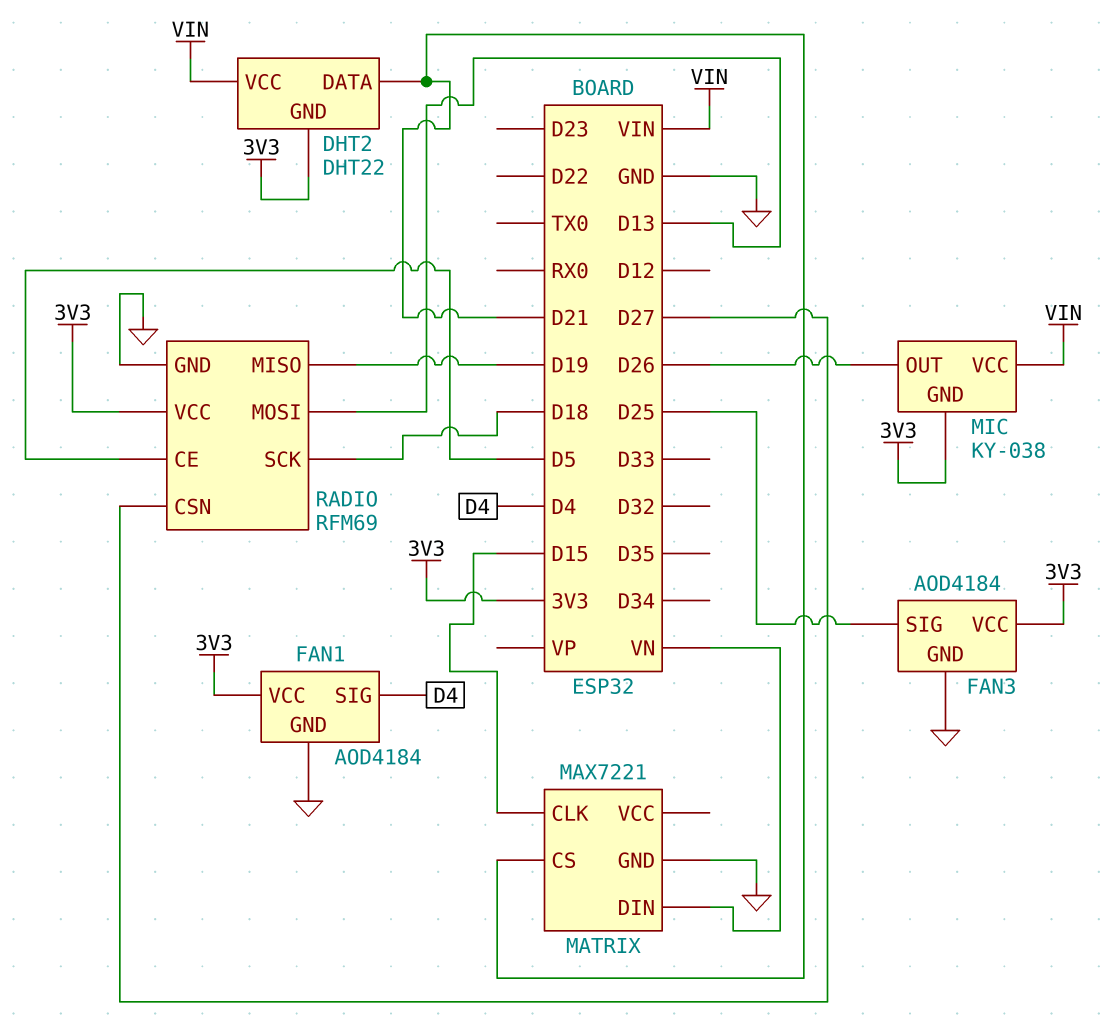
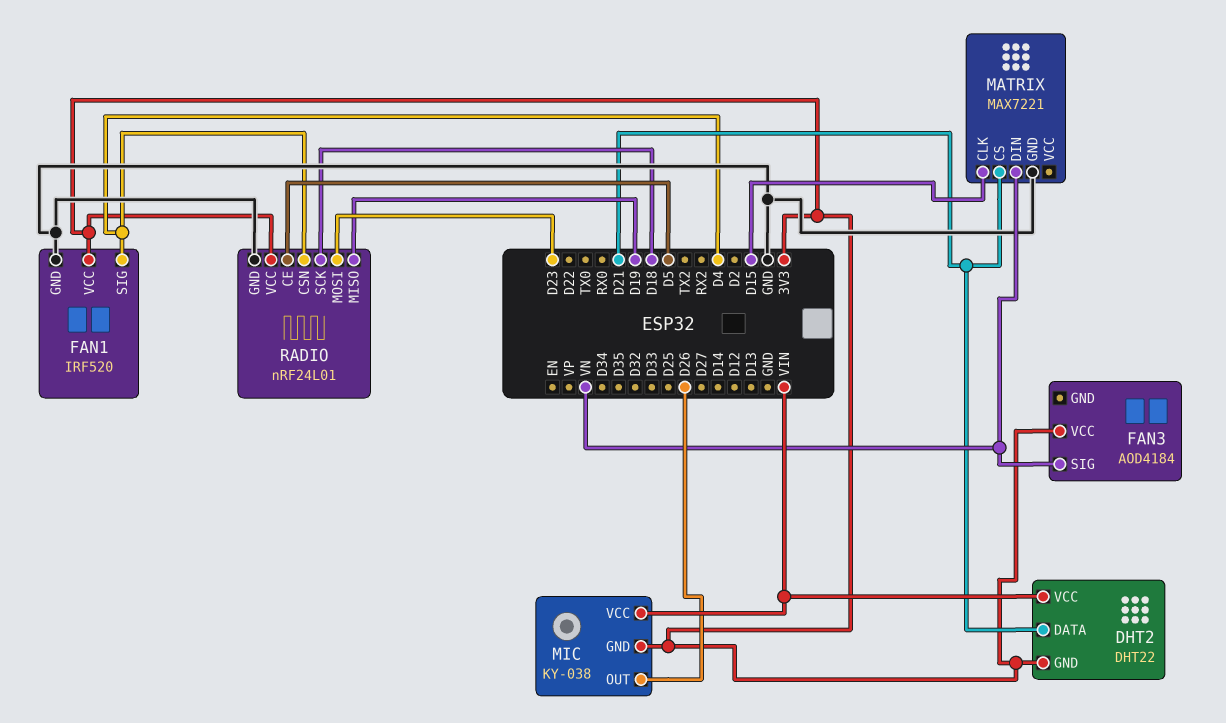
FAN1: AOD4184 -> IRF520
FAN3 pin GND: GND -> none
FAN3 pin SIG: D25 -> VN
RADIO: RFM69 -> nRF24L01
RADIO pin CSN: D27 -> D4
RADIO pin MOSI: D13 -> D23

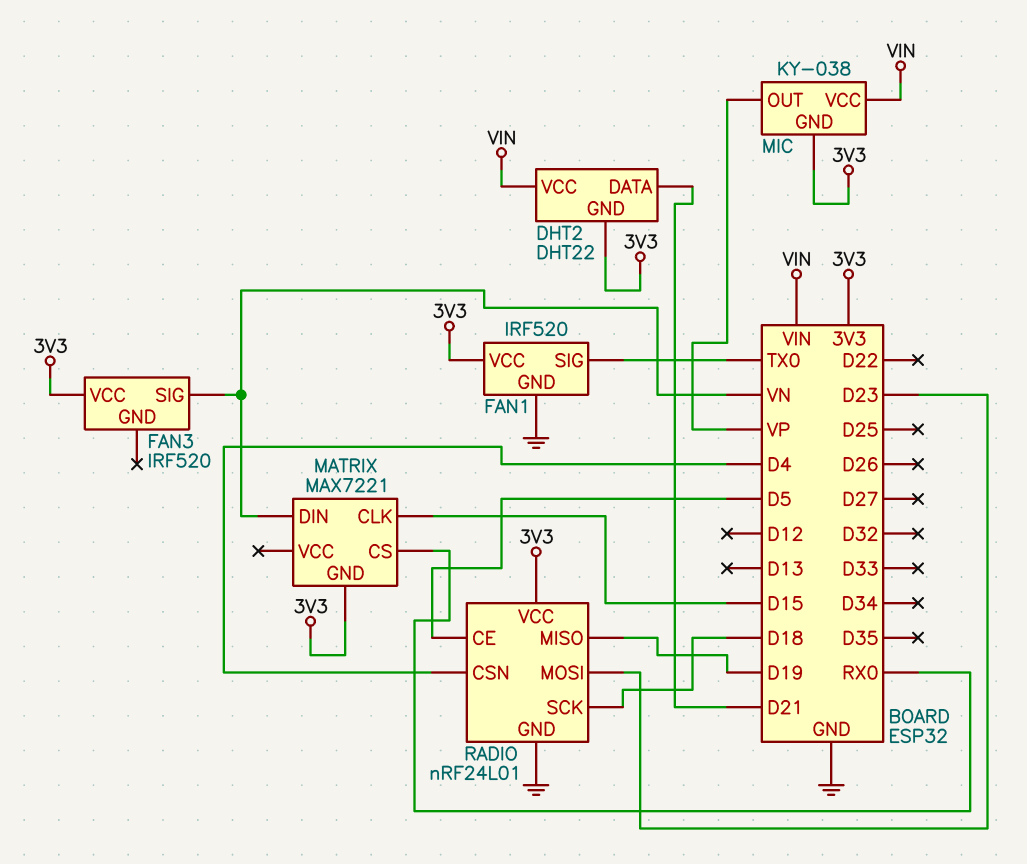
FAN1 pin SIG: D4 -> TX0
FAN3: AOD4184 -> IRF520
MATRIX pin CS: D21 -> RX0
MATRIX pin GND: GND -> 3V3
MIC pin OUT: D26 -> VP

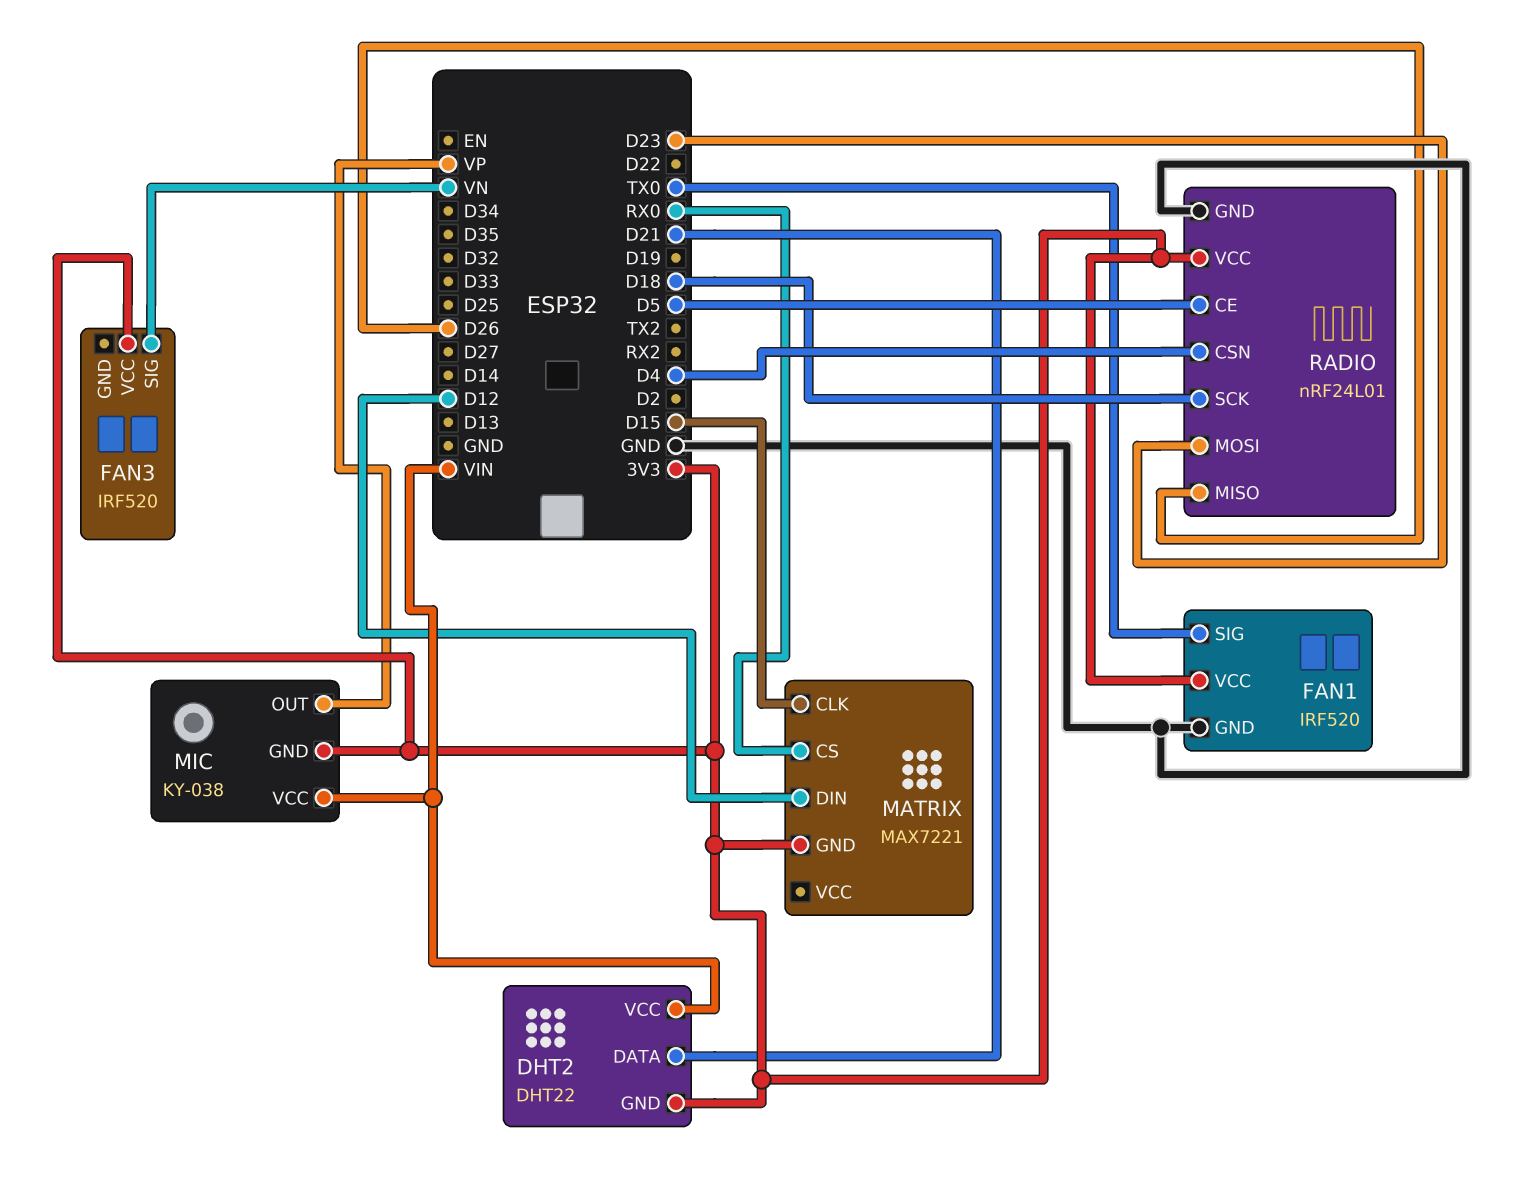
MATRIX pin DIN: VN -> D12
RADIO pin MISO: D19 -> D26

